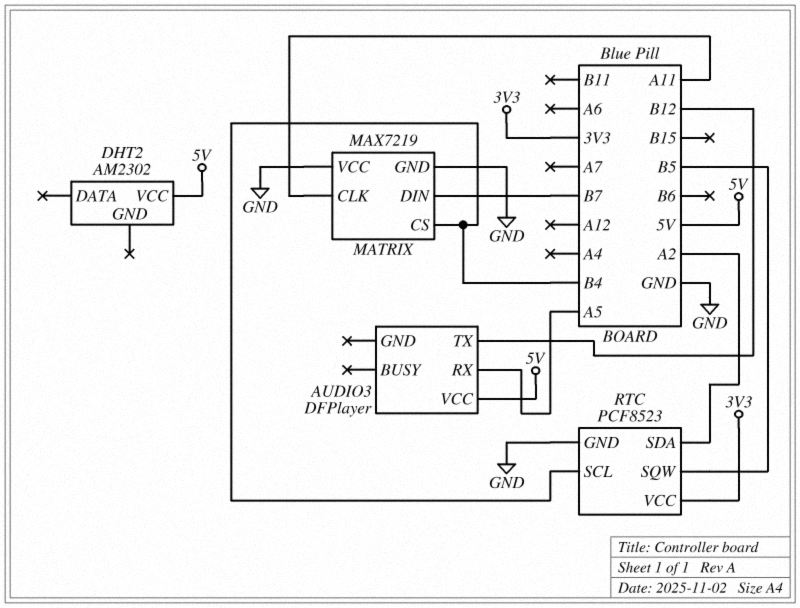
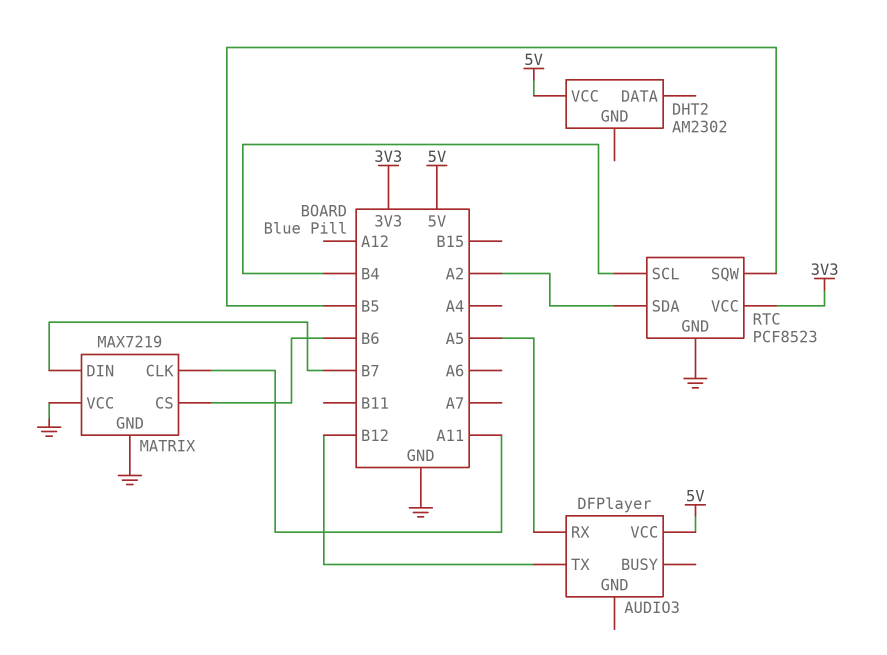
MATRIX pin CS: B4 -> B6

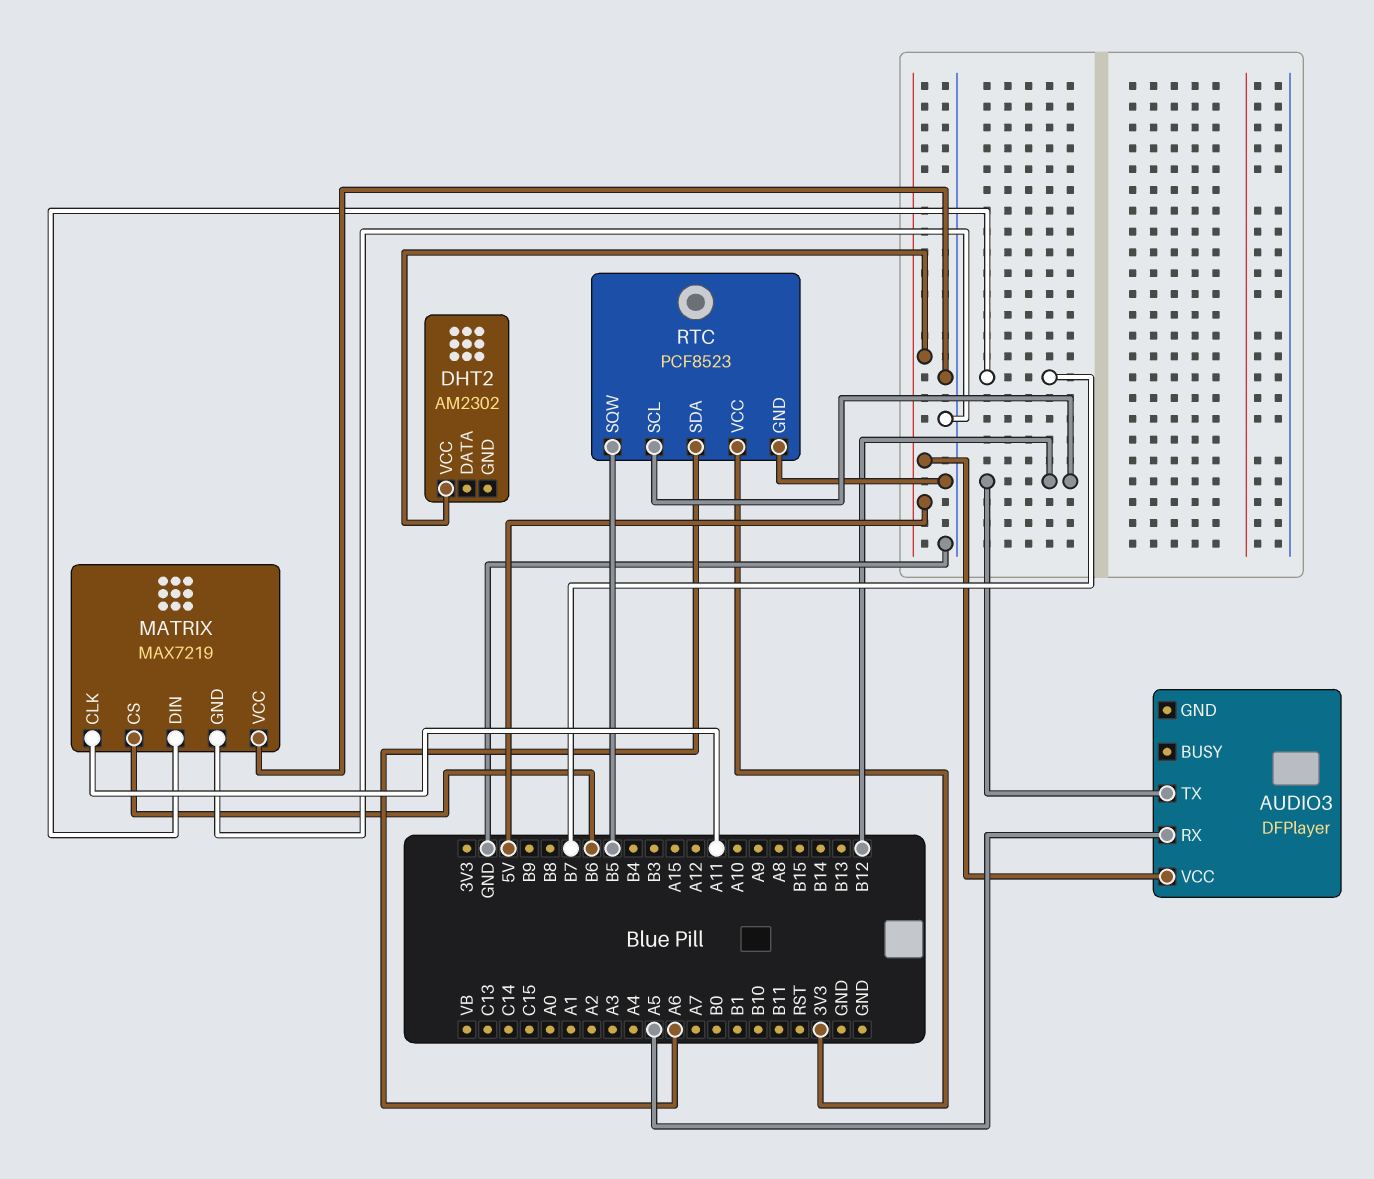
RTC pin SCL: B4 -> B12
RTC pin SDA: A2 -> A6

